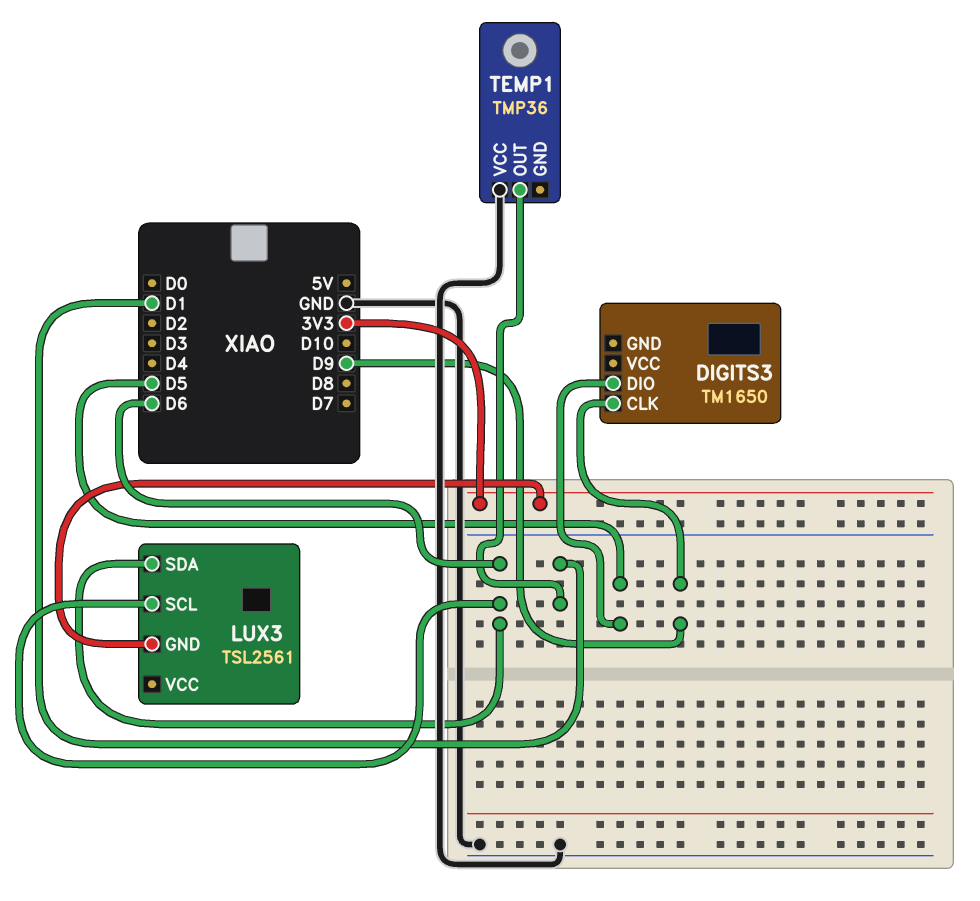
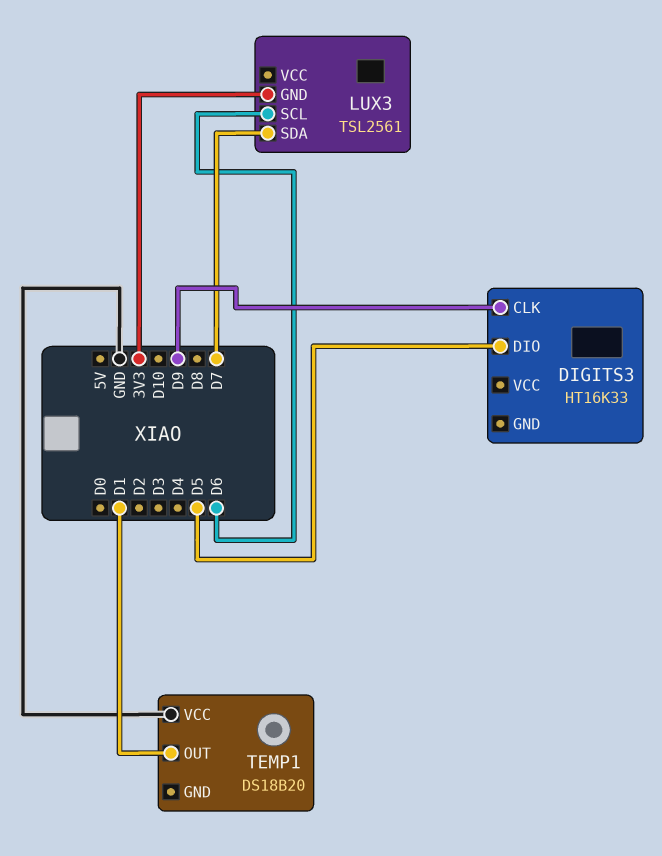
DIGITS3: TM1650 -> HT16K33
LUX3 pin SDA: D6 -> D7
TEMP1: TMP36 -> DS18B20

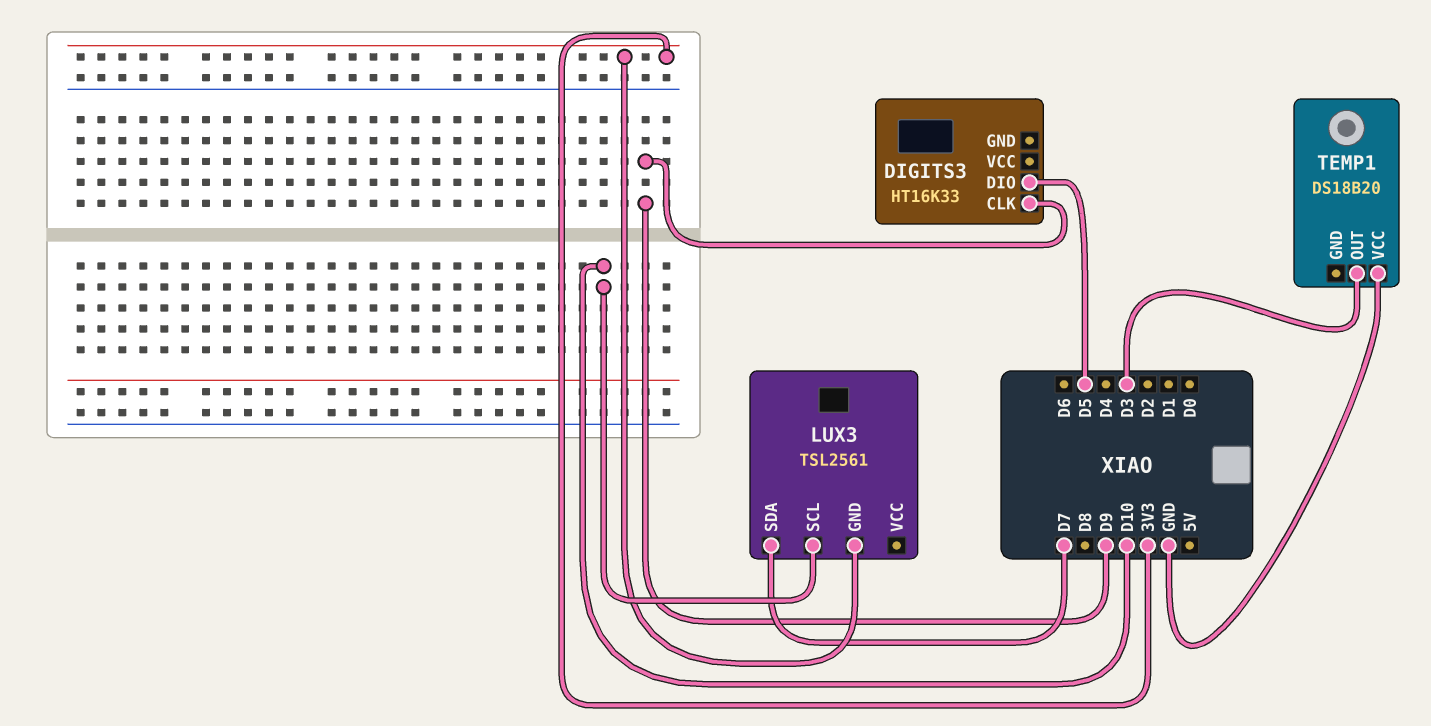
LUX3 pin SCL: D6 -> D10
TEMP1 pin OUT: D1 -> D3

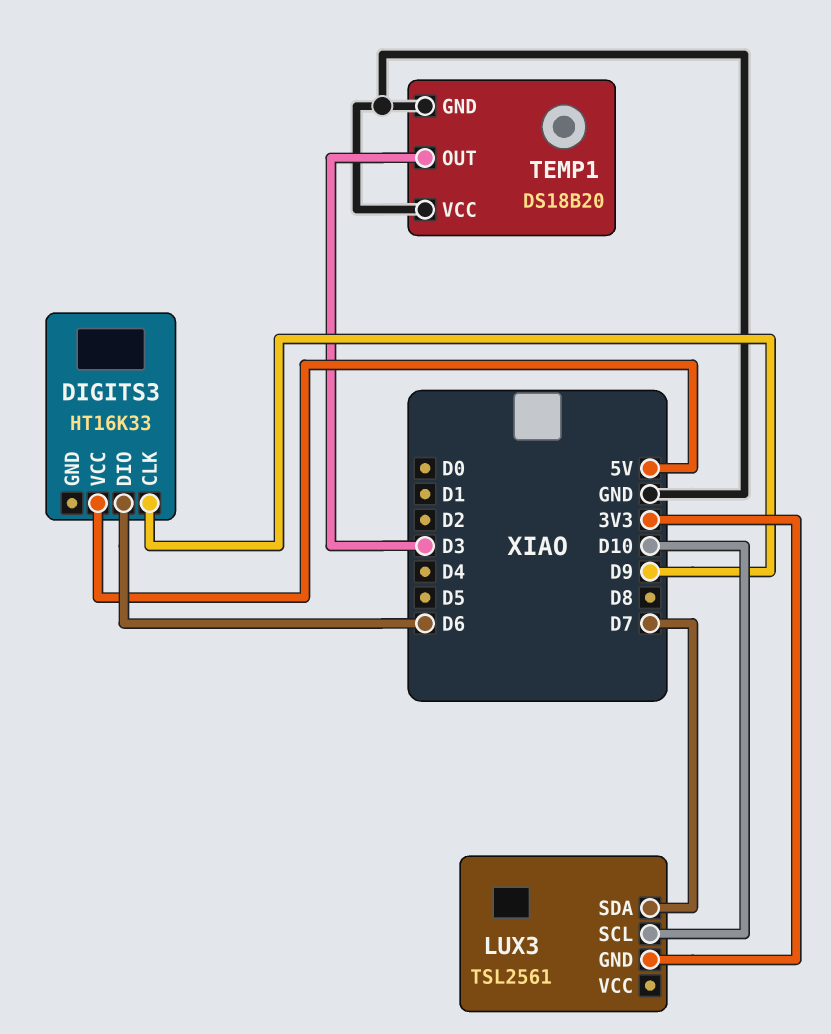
DIGITS3 pin DIO: D5 -> D6
DIGITS3 pin VCC: none -> 5V
TEMP1 pin GND: none -> GND

